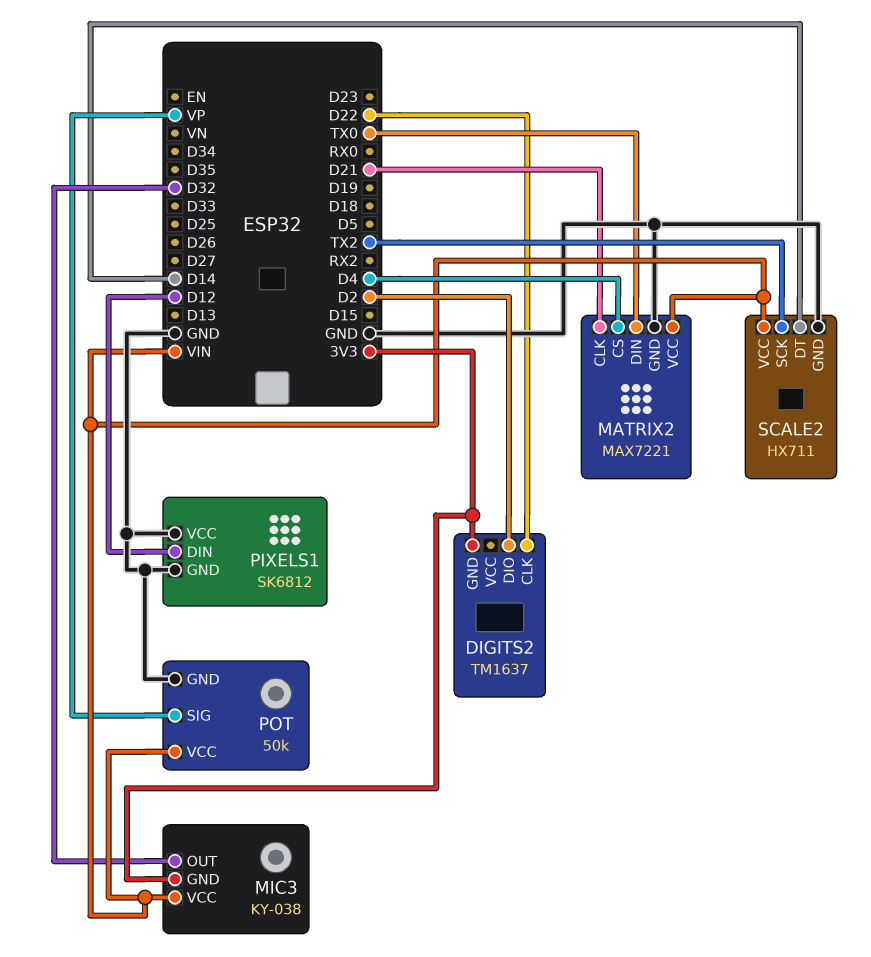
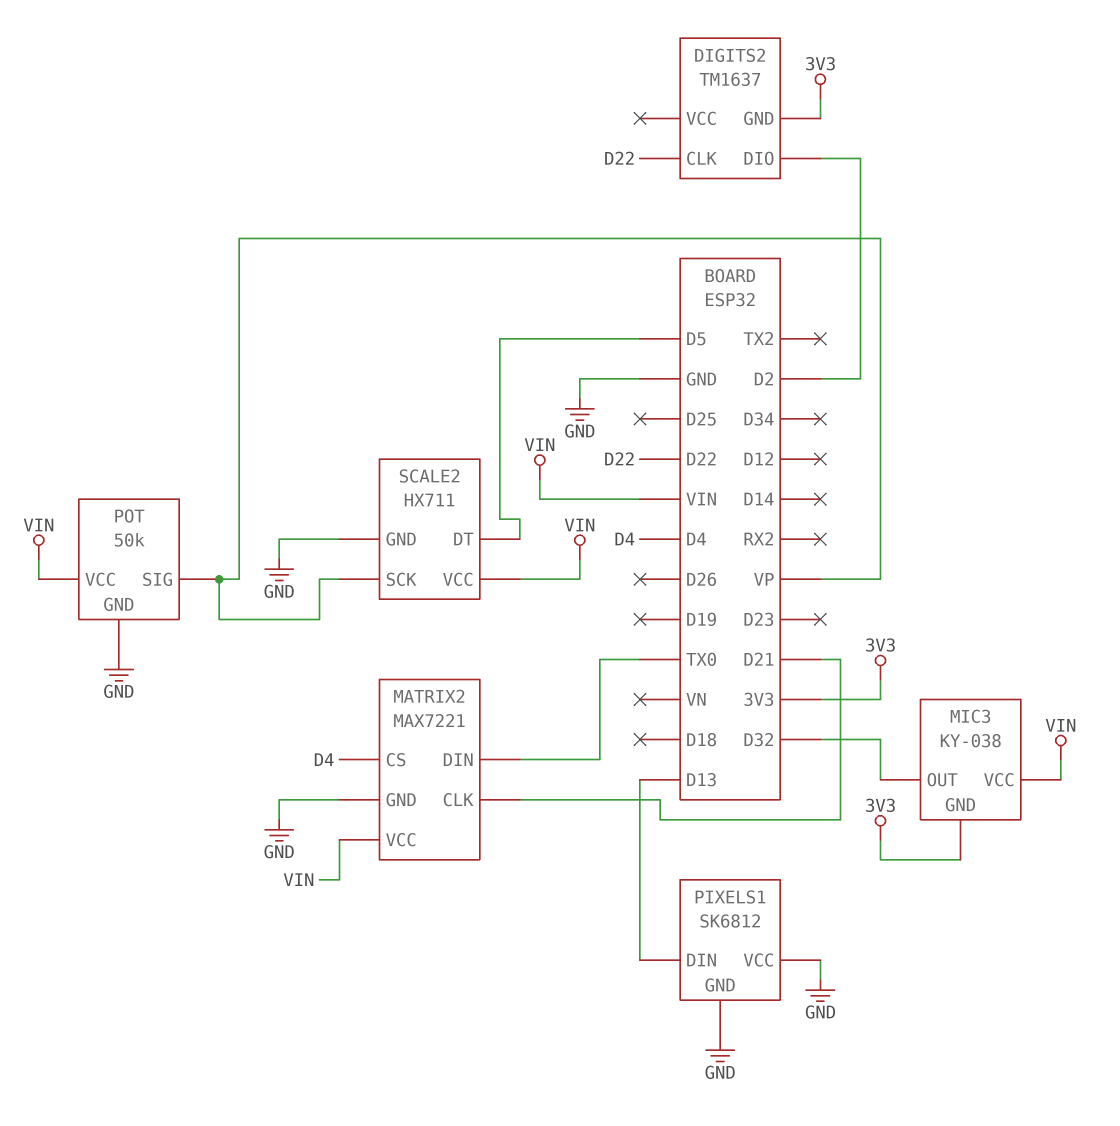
PIXELS1 pin DIN: D12 -> D13
SCALE2 pin DT: D14 -> D5
SCALE2 pin SCK: TX2 -> VP

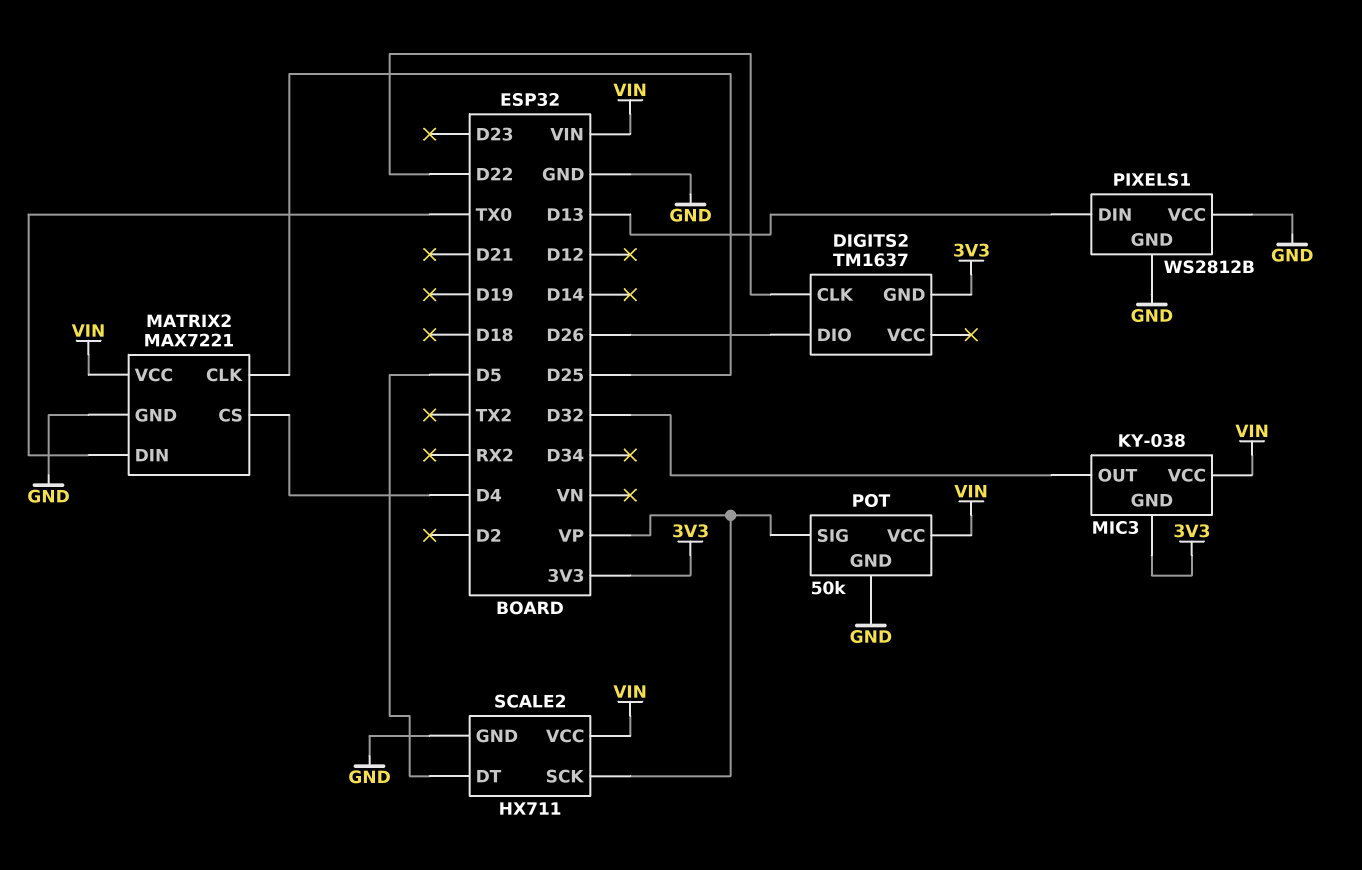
DIGITS2 pin DIO: D2 -> D26
MATRIX2 pin CLK: D21 -> D25
PIXELS1: SK6812 -> WS2812B

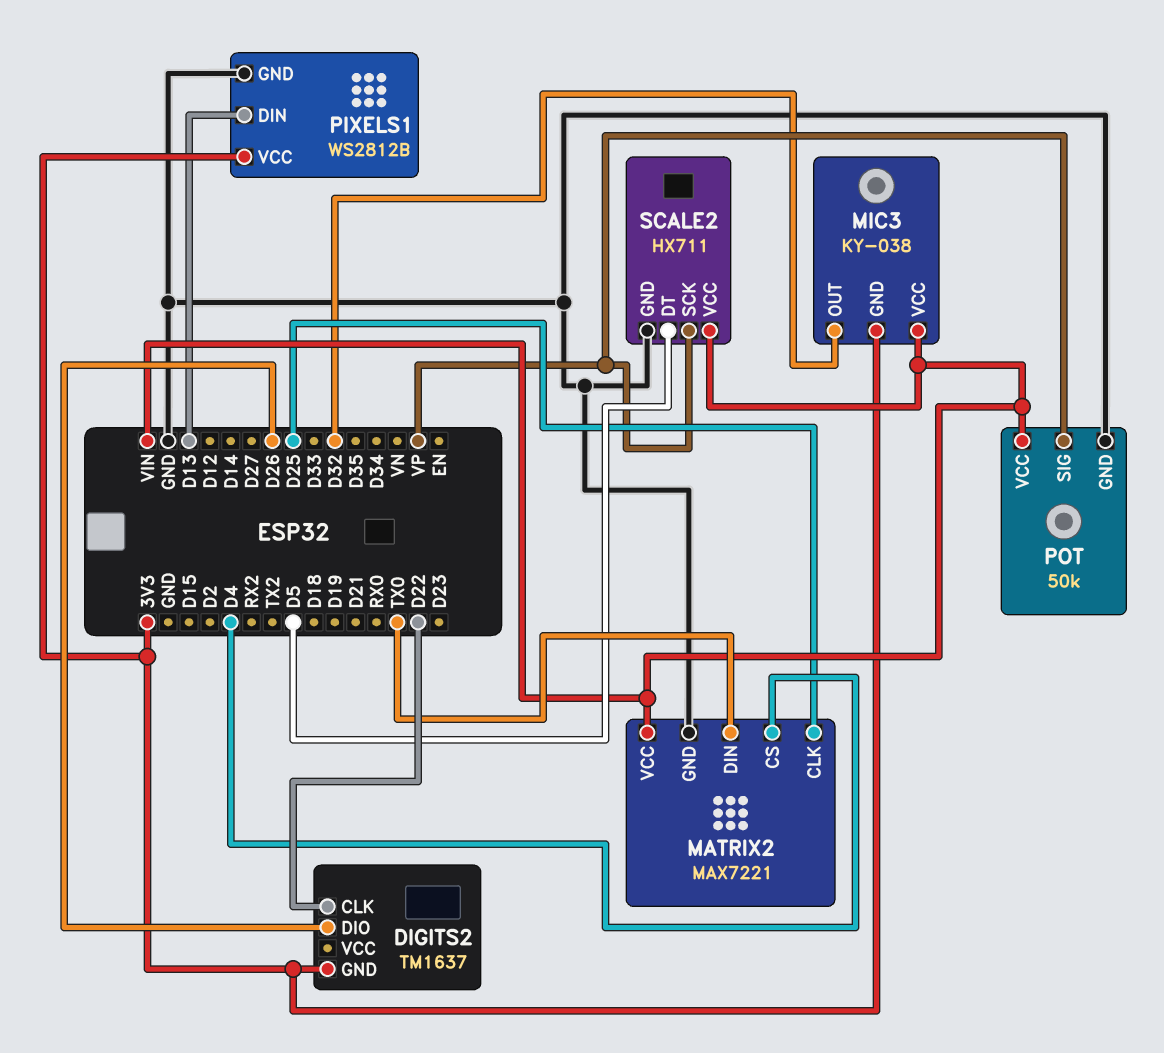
PIXELS1 pin VCC: GND -> 3V3

